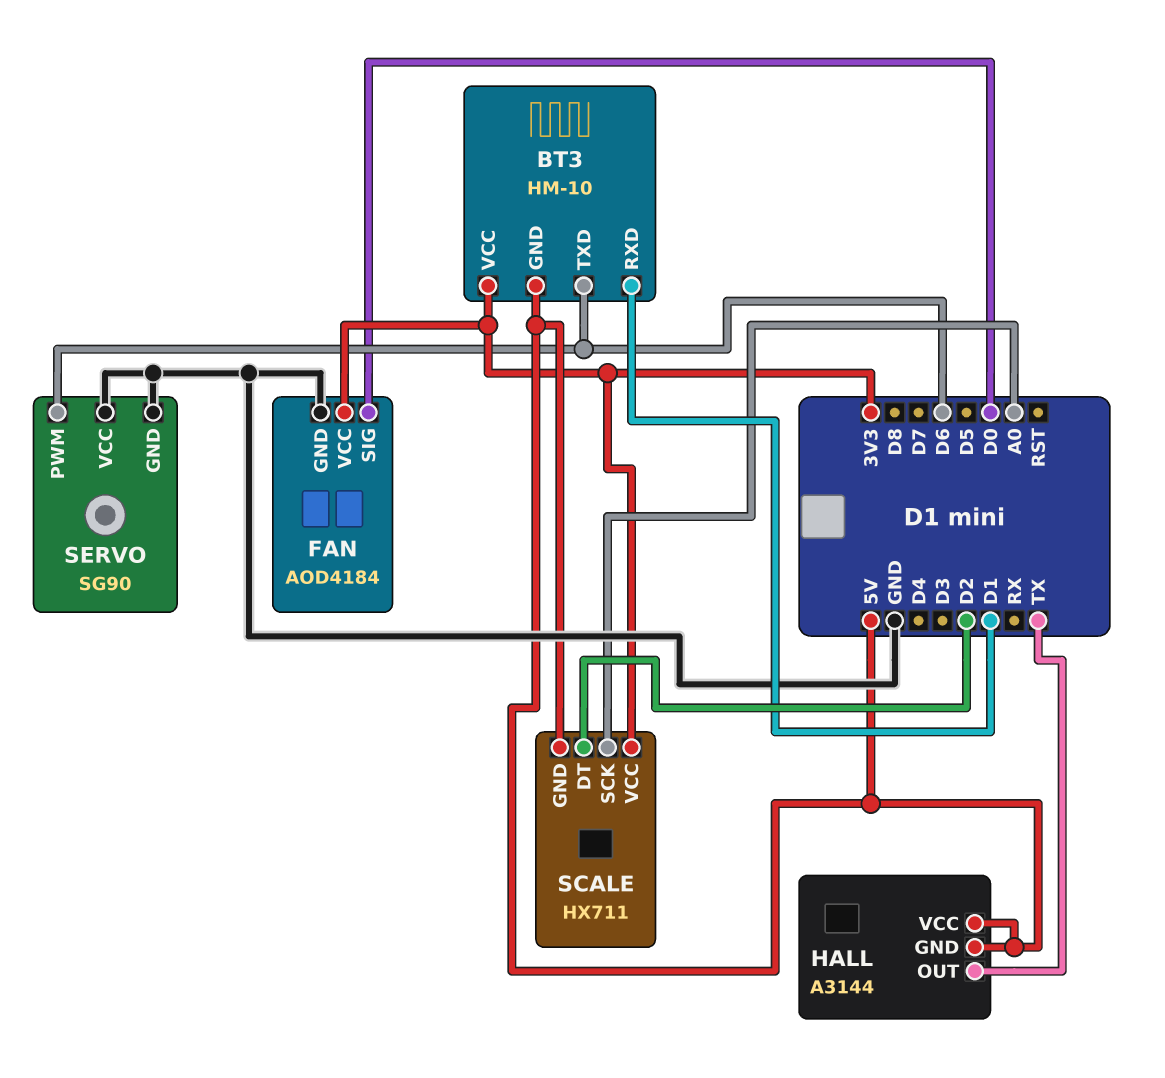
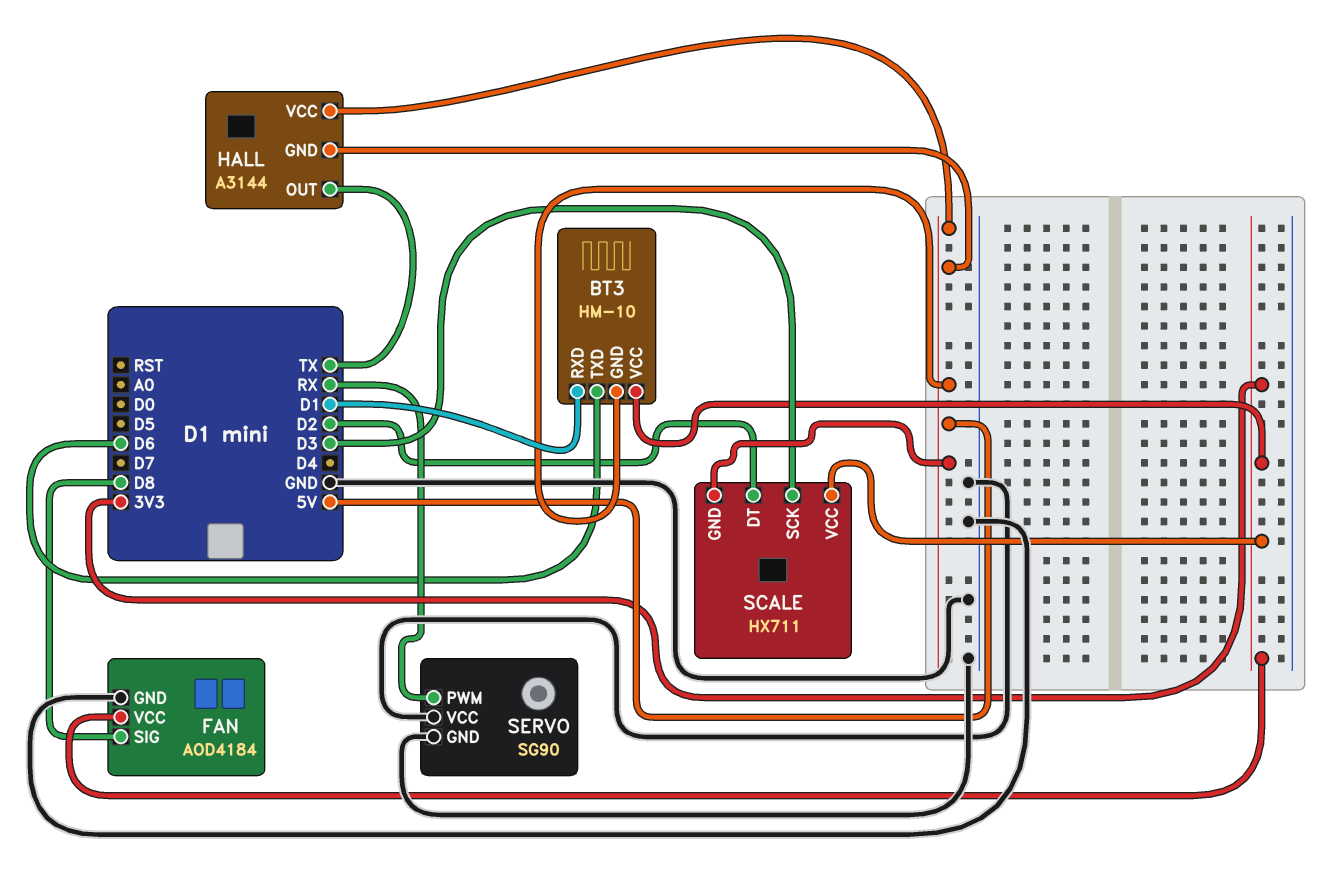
FAN pin SIG: D0 -> D8
SCALE pin SCK: A0 -> D3
SERVO pin PWM: D6 -> RX

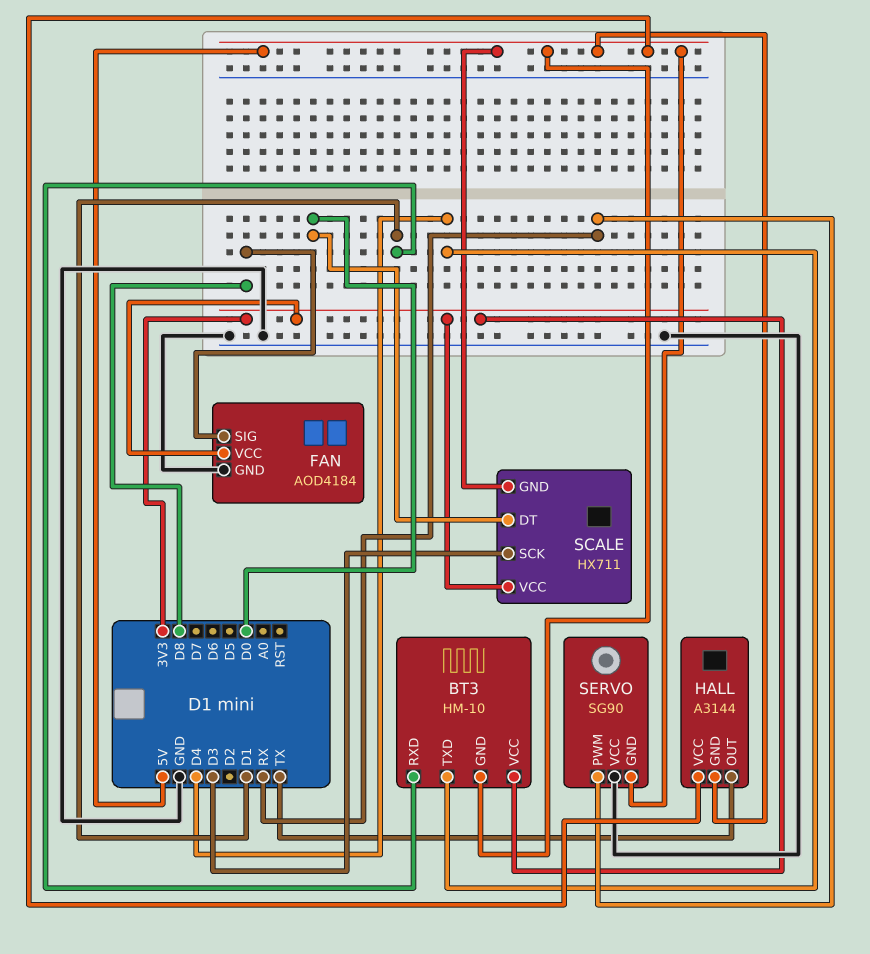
BT3 pin TXD: D6 -> D4
SCALE pin DT: D2 -> D0
SERVO pin GND: GND -> 5V

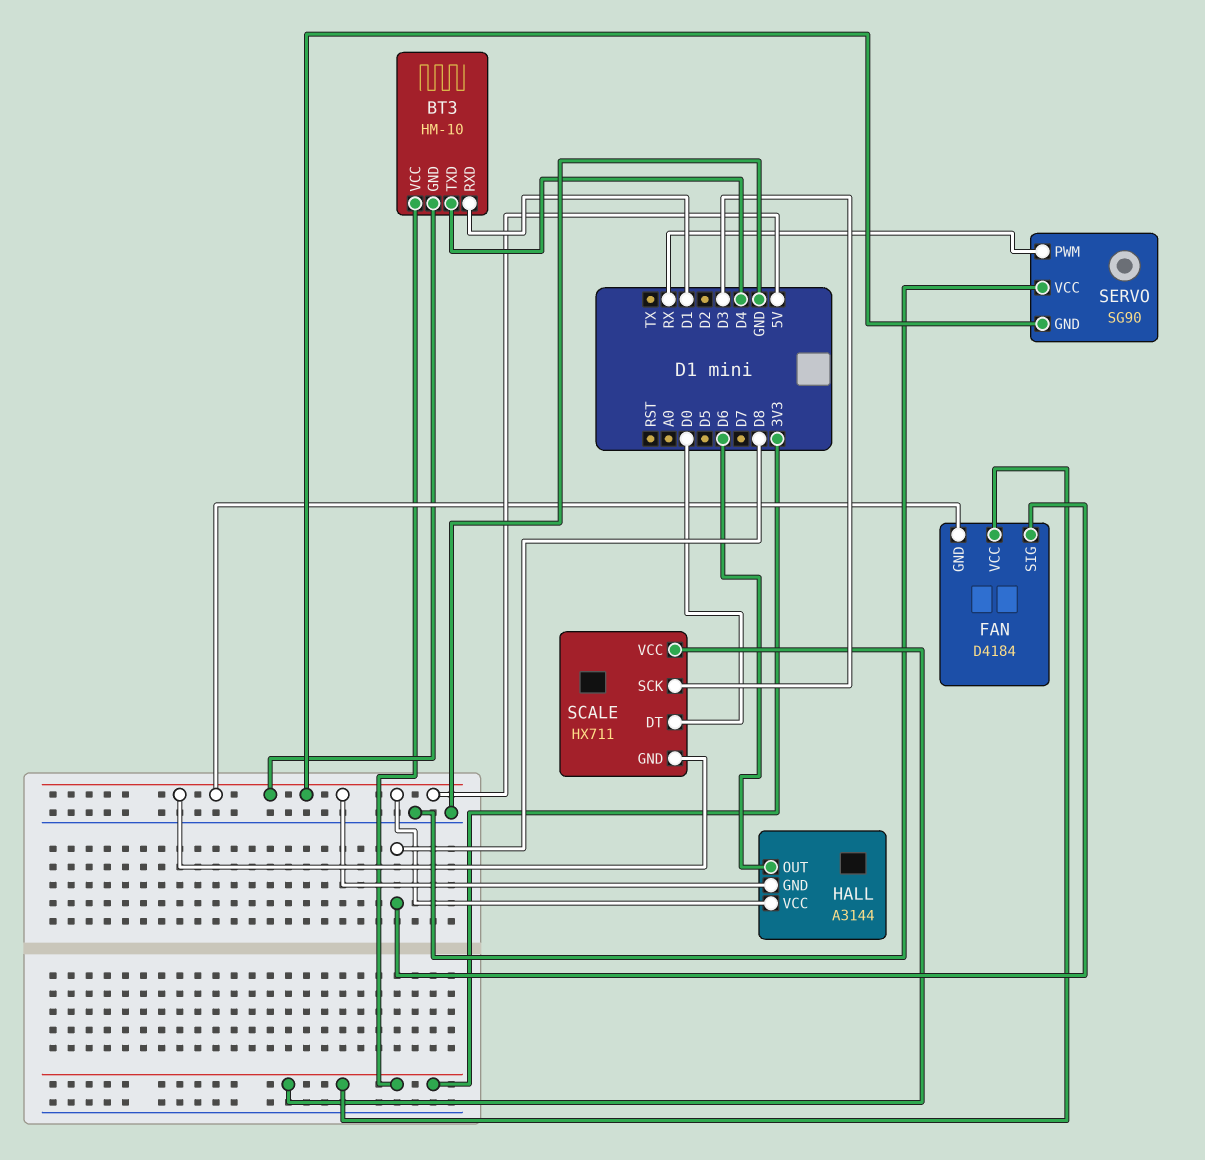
FAN: AOD4184 -> D4184
FAN pin GND: GND -> 5V
HALL pin OUT: TX -> D6

